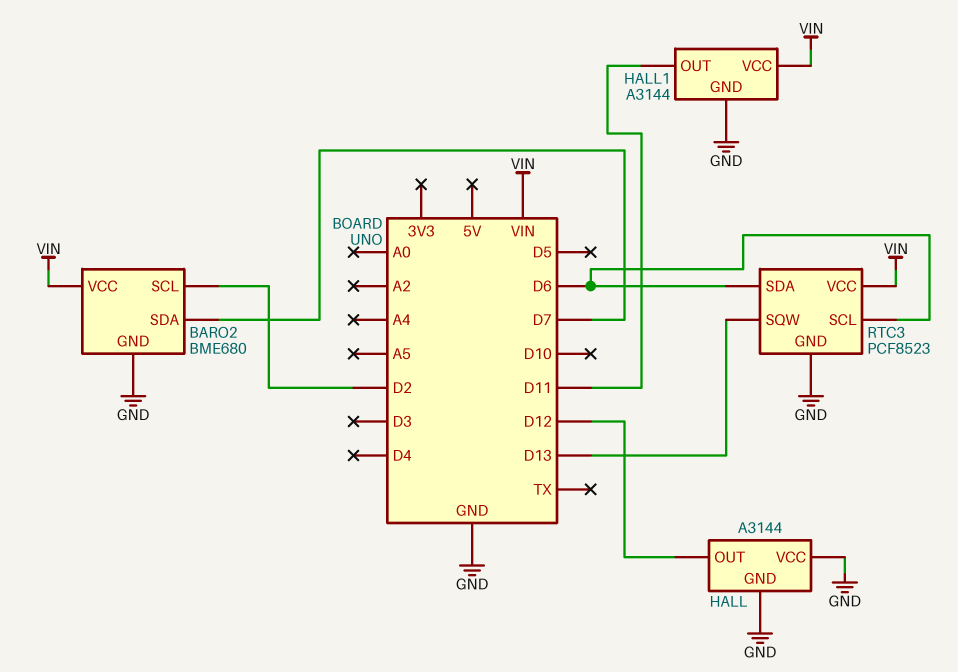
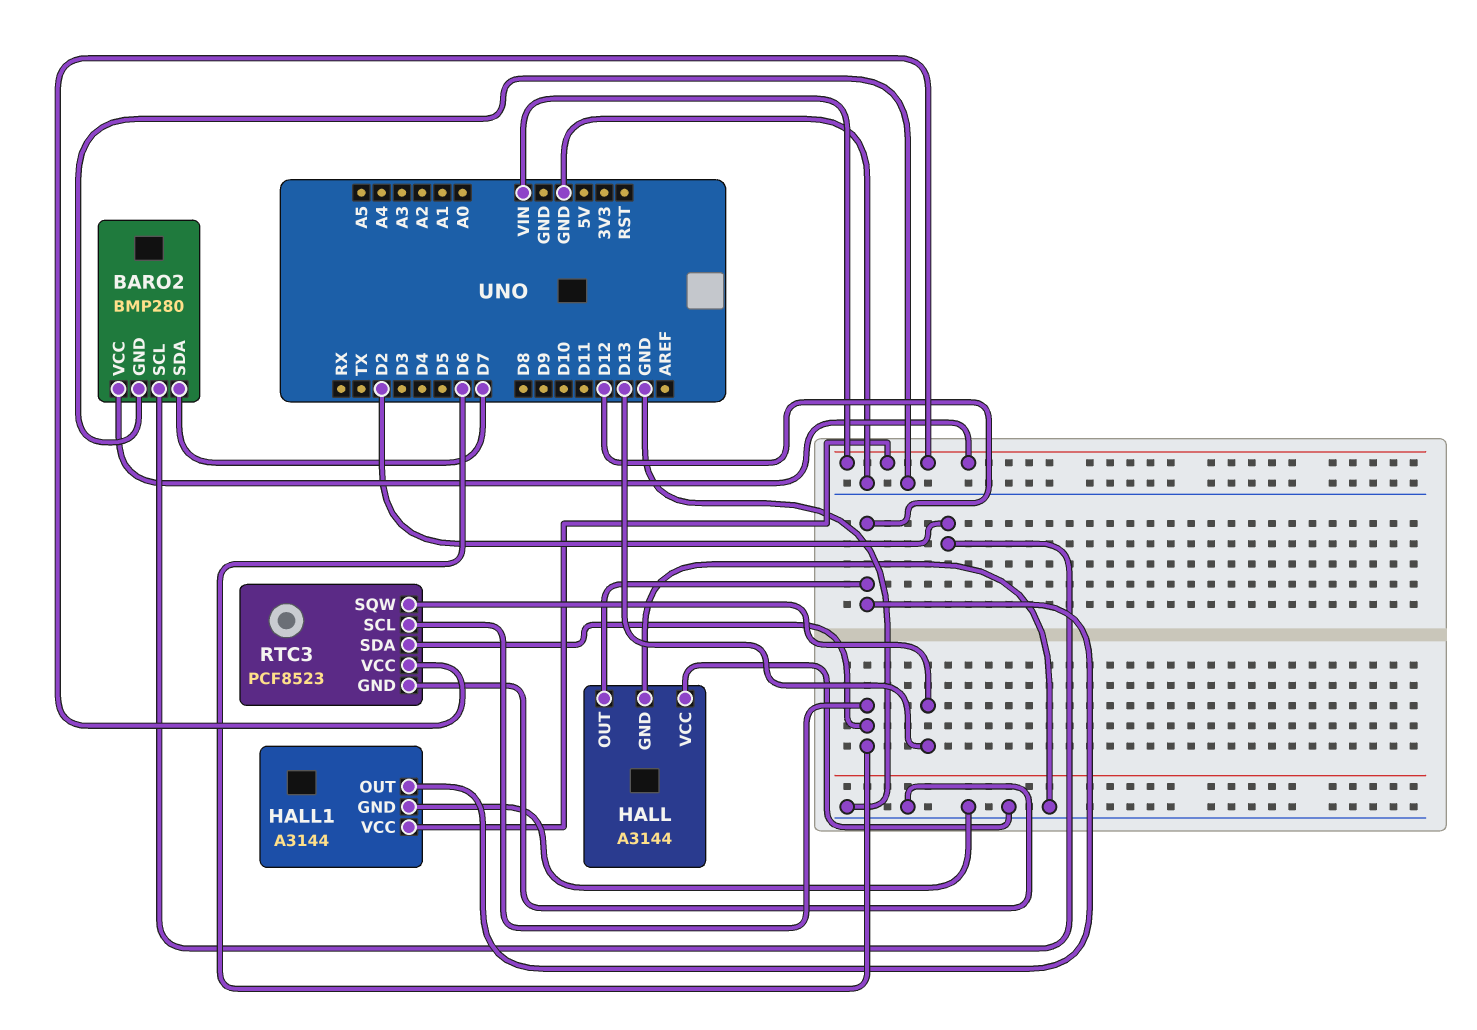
BARO2: BME680 -> BMP280
HALL1 pin OUT: D11 -> D12

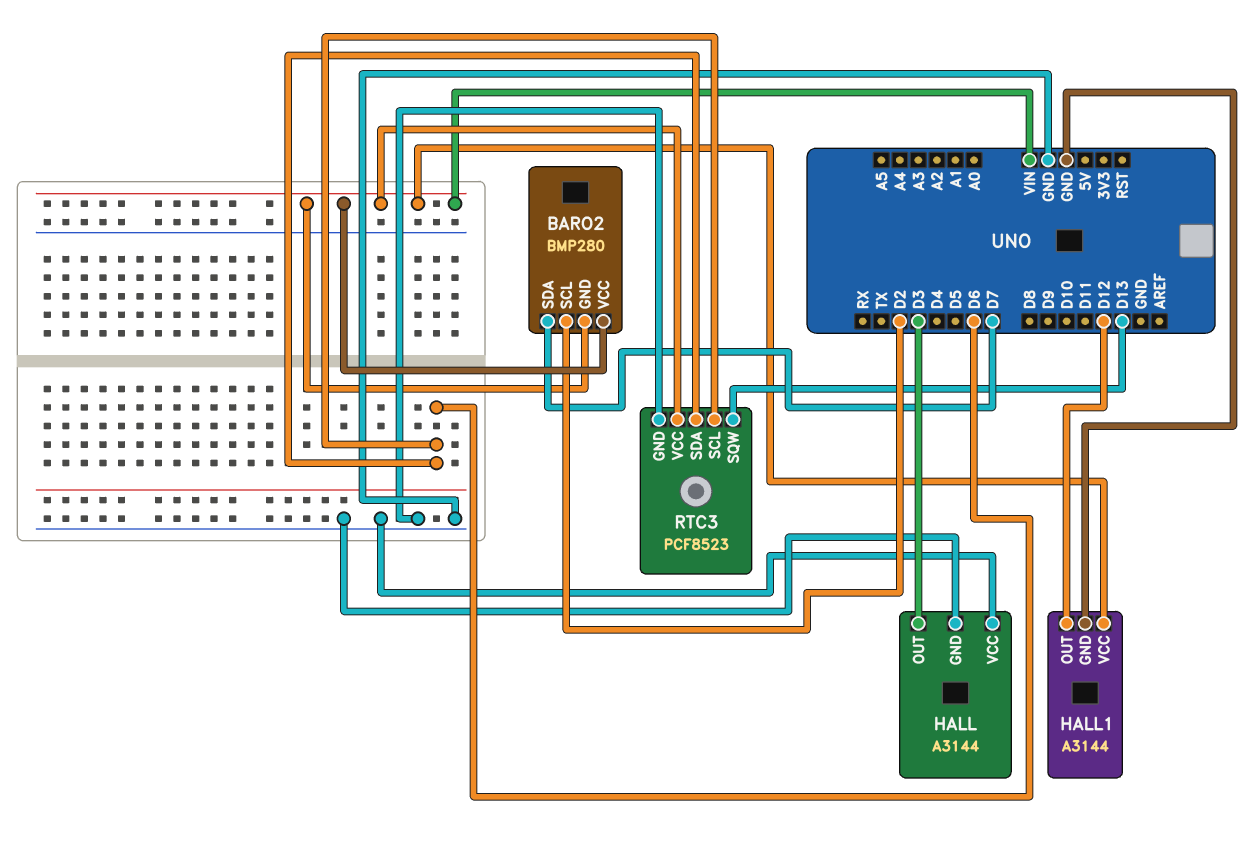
BARO2 pin GND: GND -> VIN
HALL pin OUT: D12 -> D3

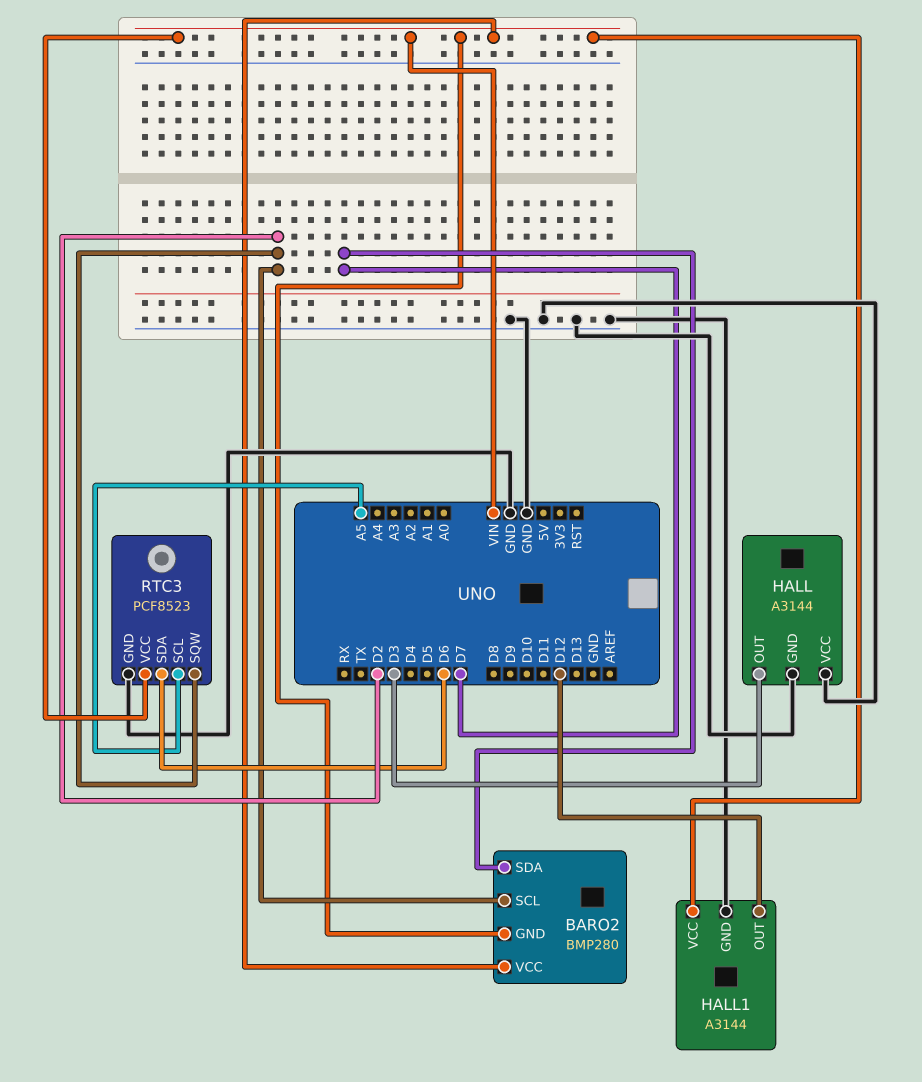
RTC3 pin SCL: D6 -> A5
RTC3 pin SQW: D13 -> D2

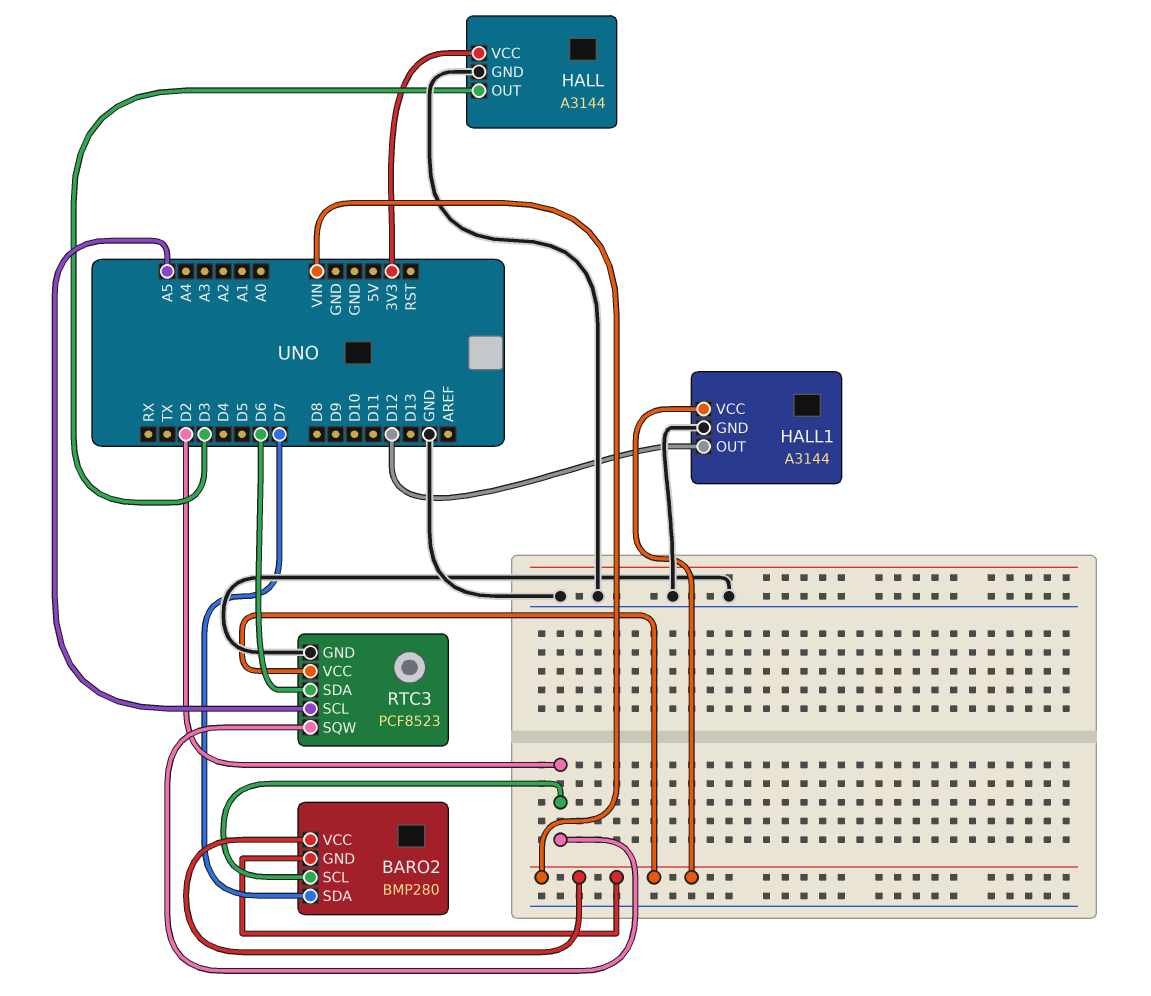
HALL pin VCC: GND -> 3V3

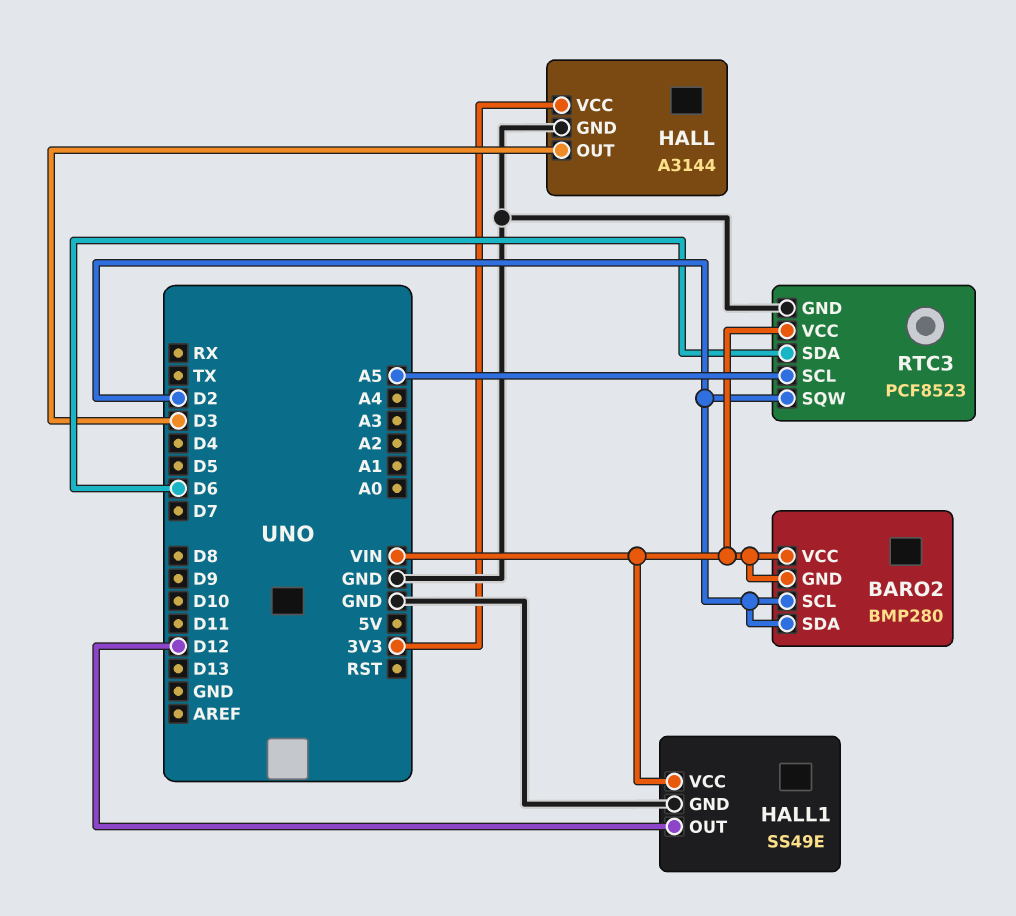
BARO2 pin SDA: D7 -> D2
HALL1: A3144 -> SS49E

